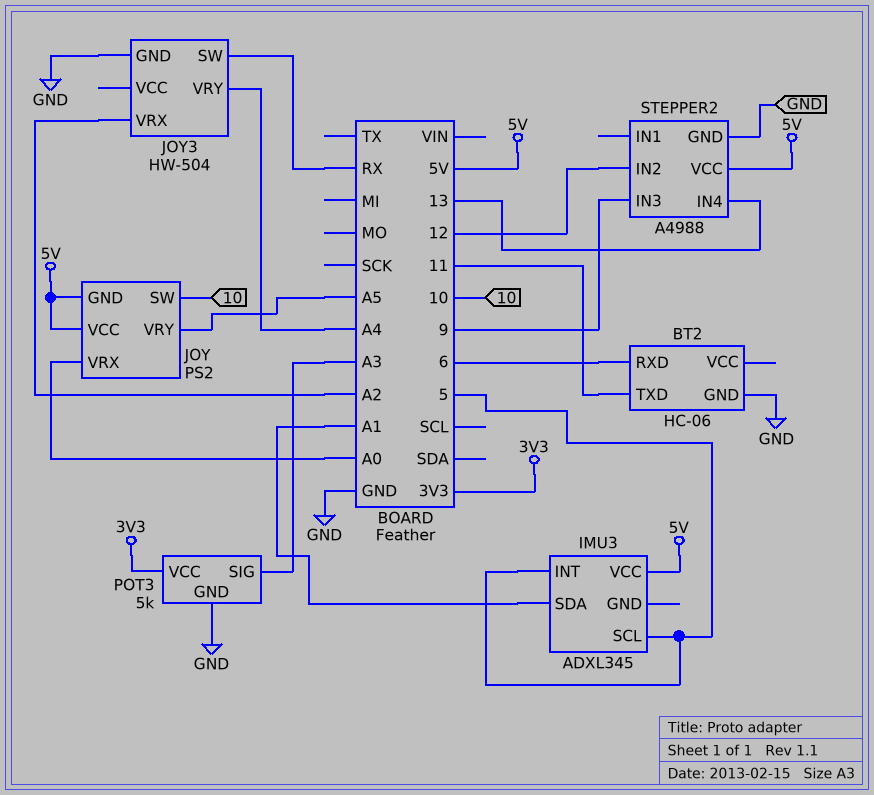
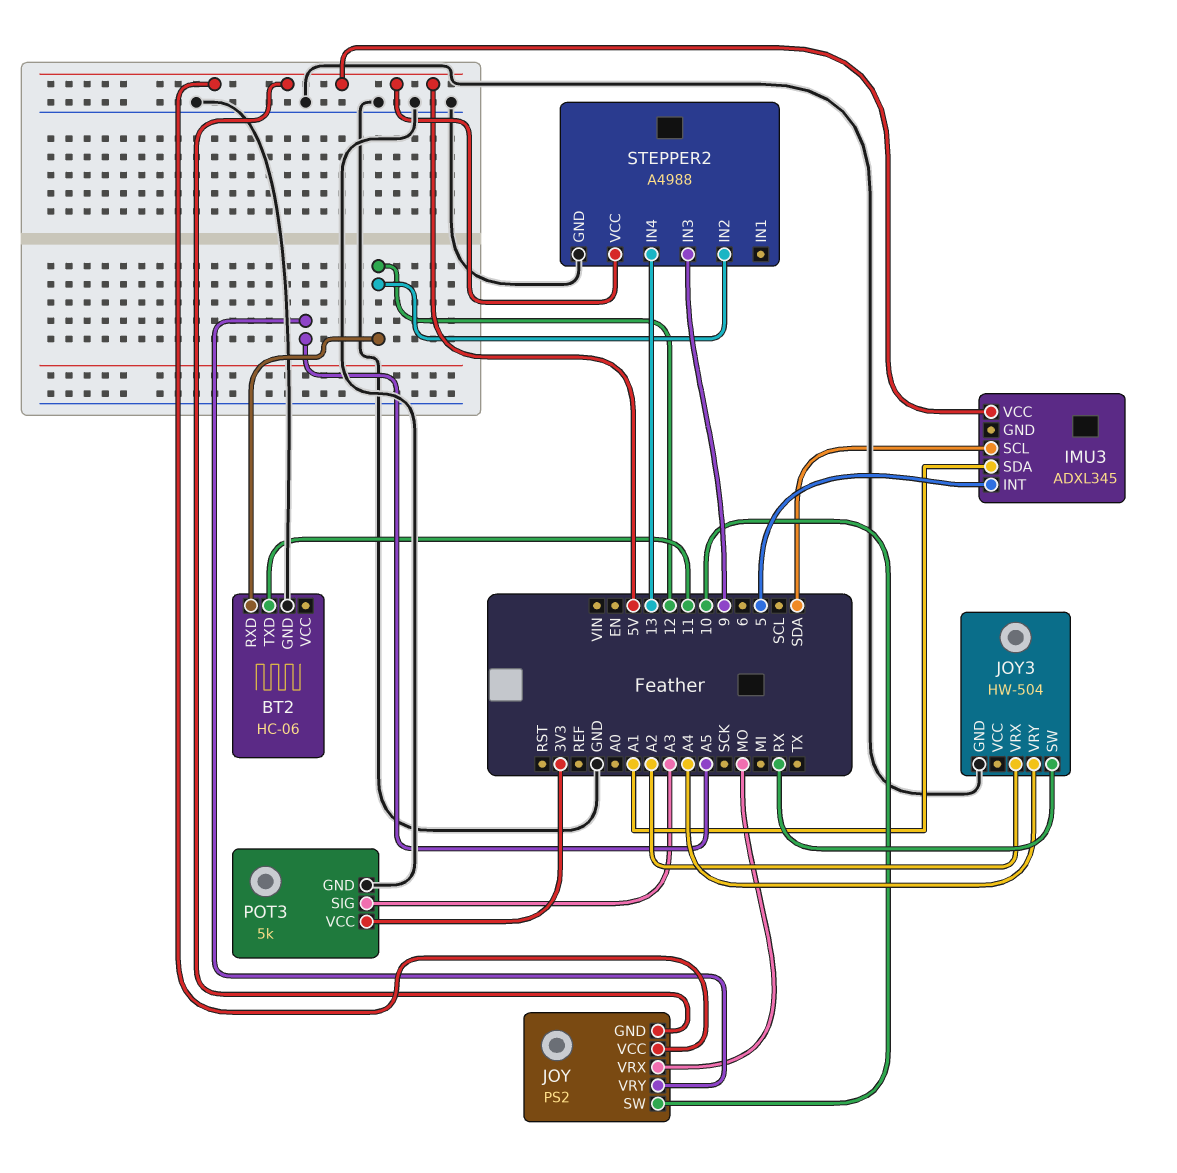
BT2 pin RXD: 6 -> 12
IMU3 pin SCL: 5 -> SDA
JOY pin VRX: A0 -> MO

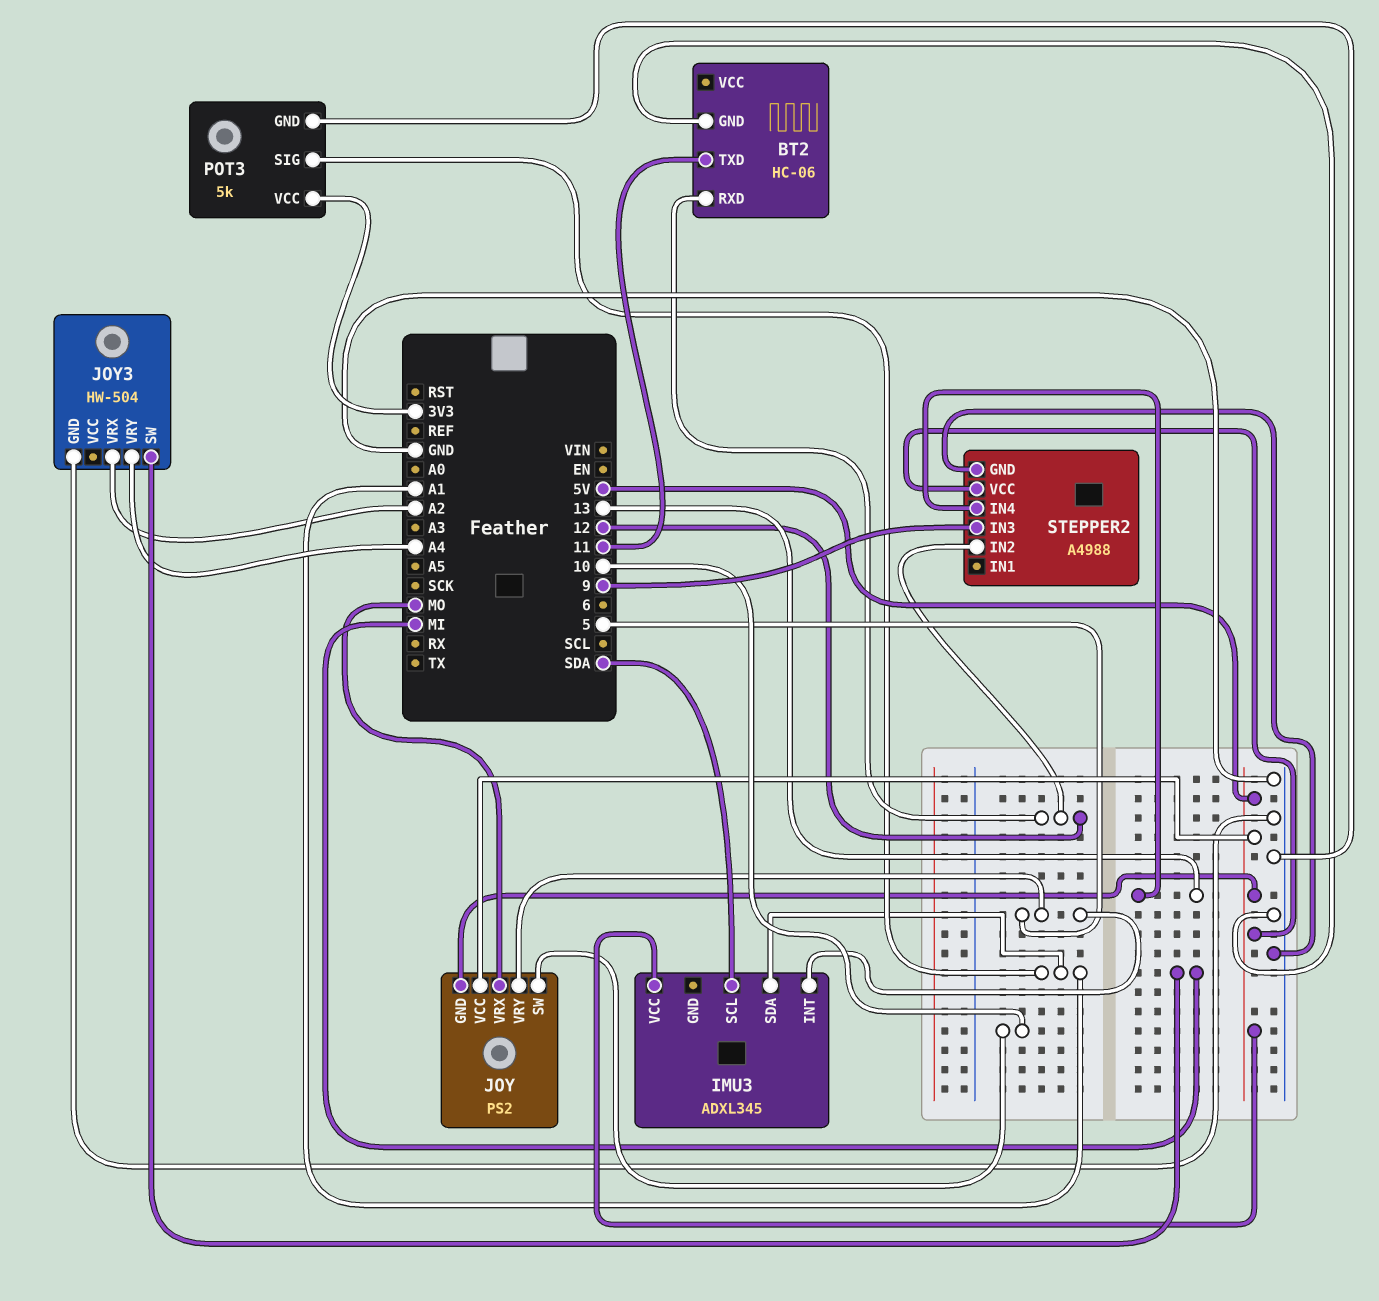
JOY pin VRY: A5 -> 5
JOY3 pin SW: RX -> MI
POT3 pin SIG: A3 -> A1

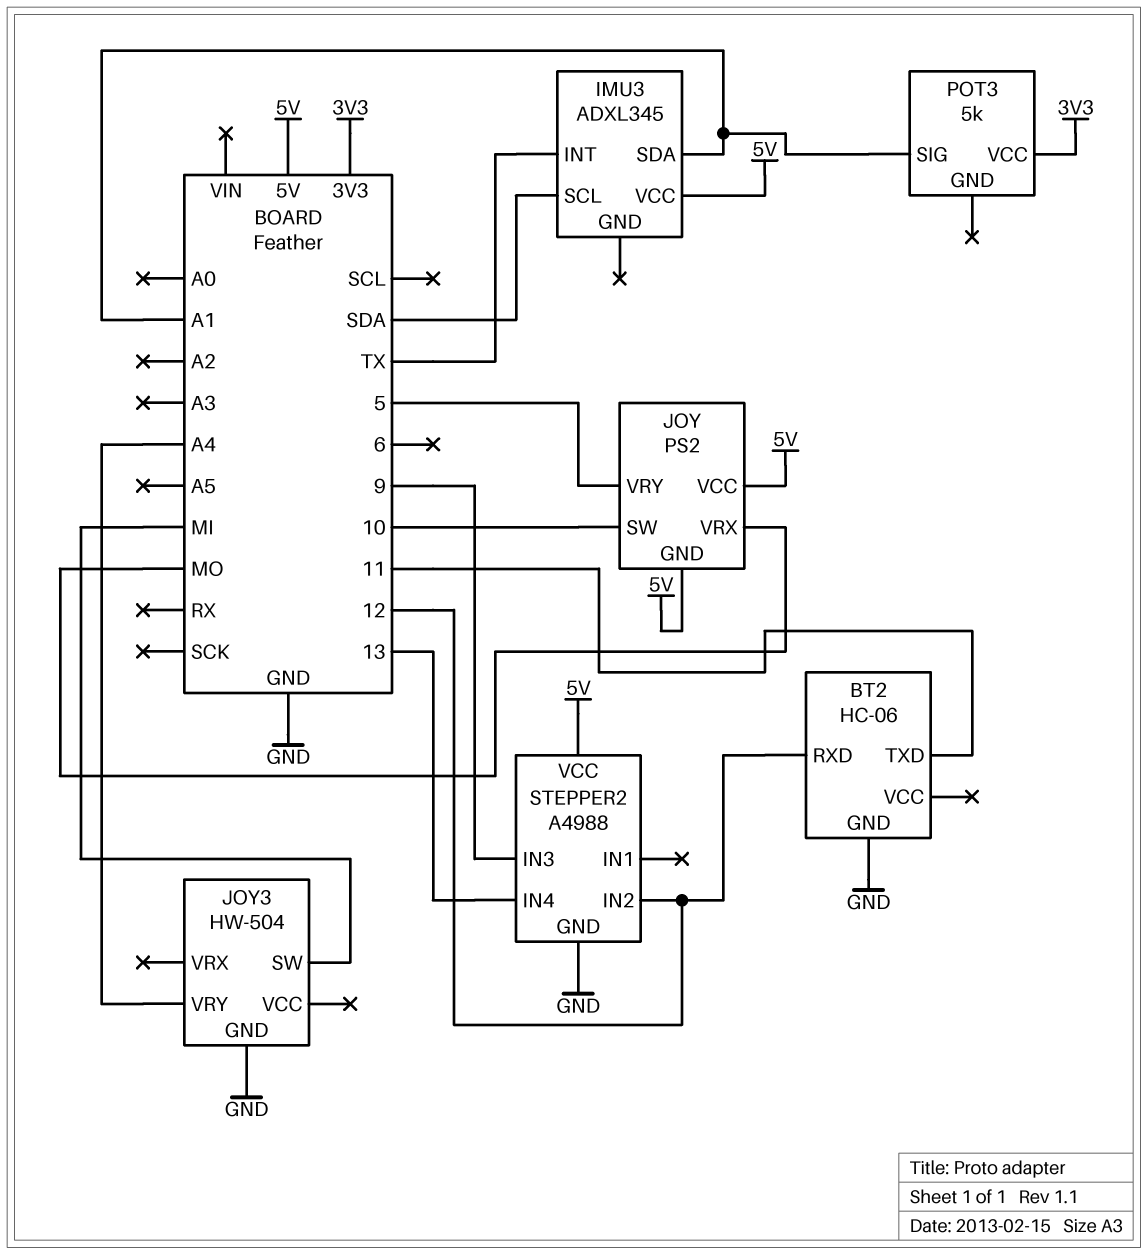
IMU3 pin INT: 5 -> TX
JOY3 pin VRX: A2 -> none
POT3 pin GND: GND -> none

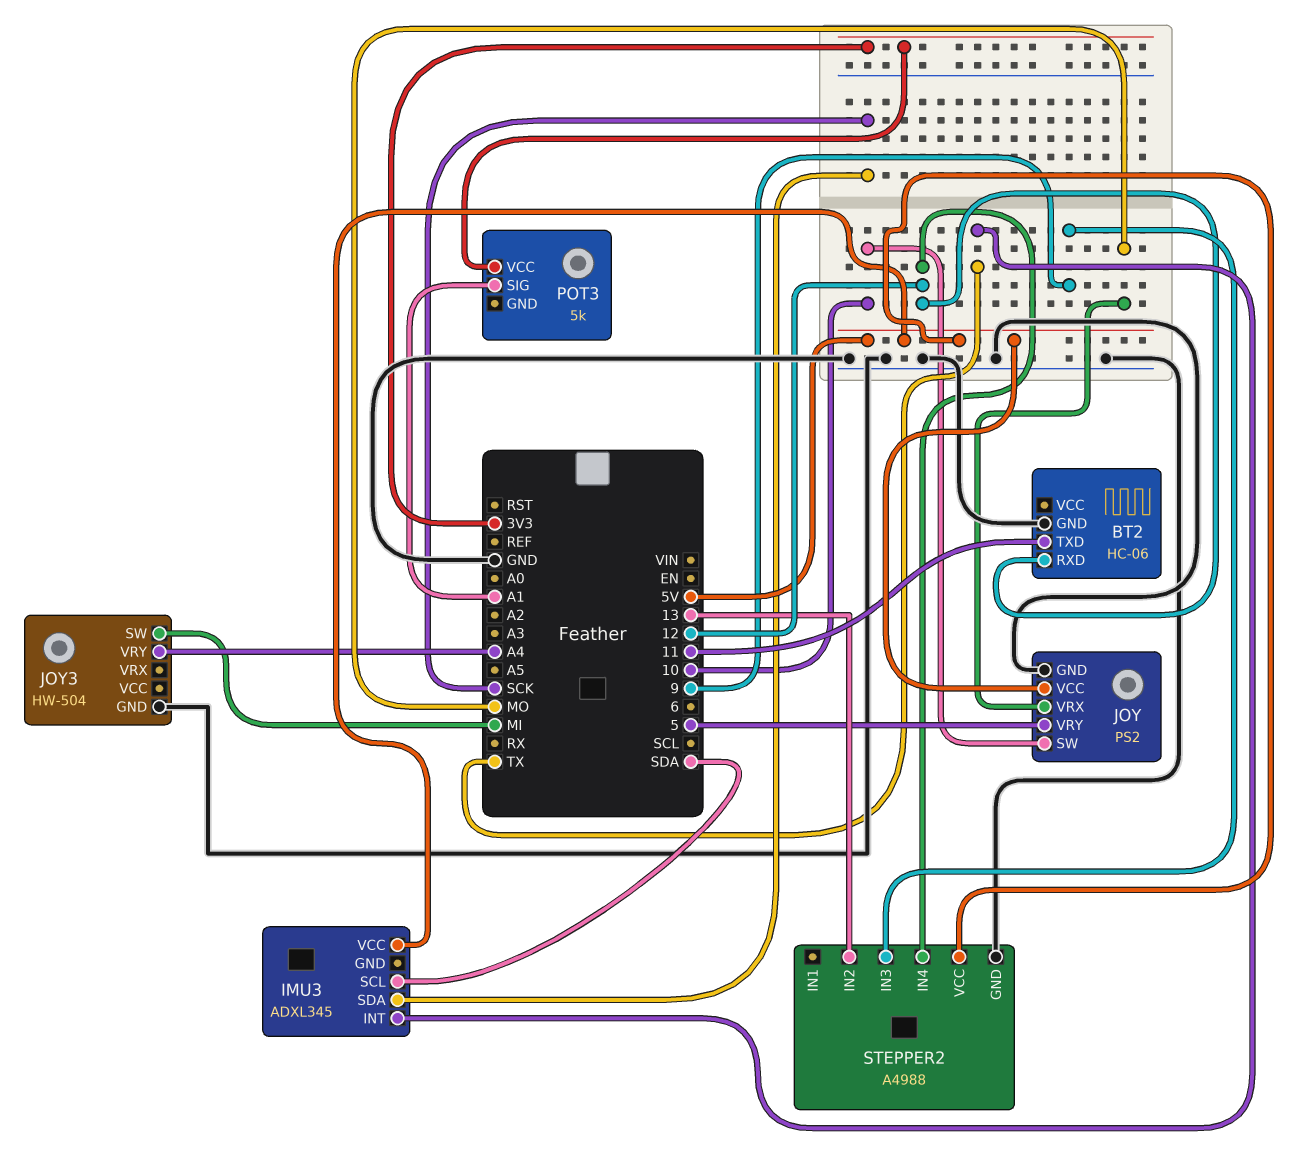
IMU3 pin SDA: A1 -> SCK
JOY pin GND: 5V -> GND
STEPPER2 pin IN2: 12 -> 13
STEPPER2 pin IN4: 13 -> 12

